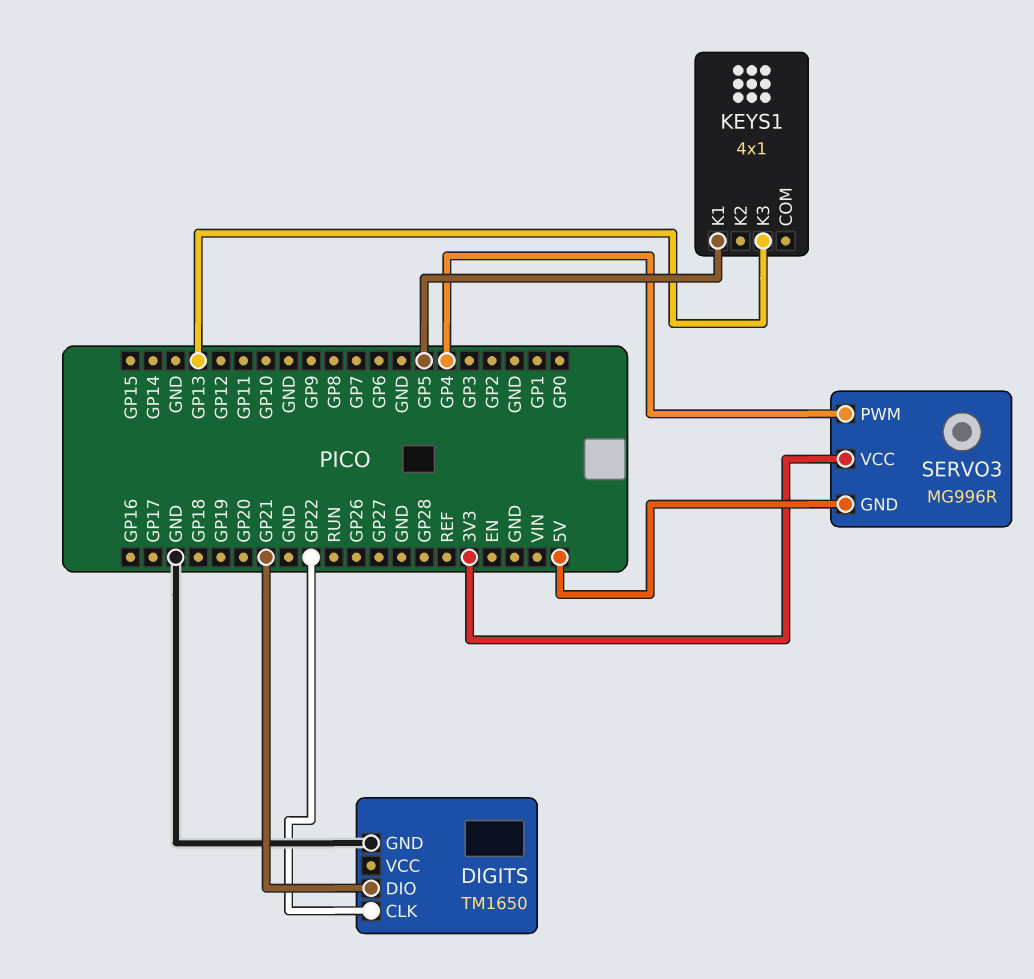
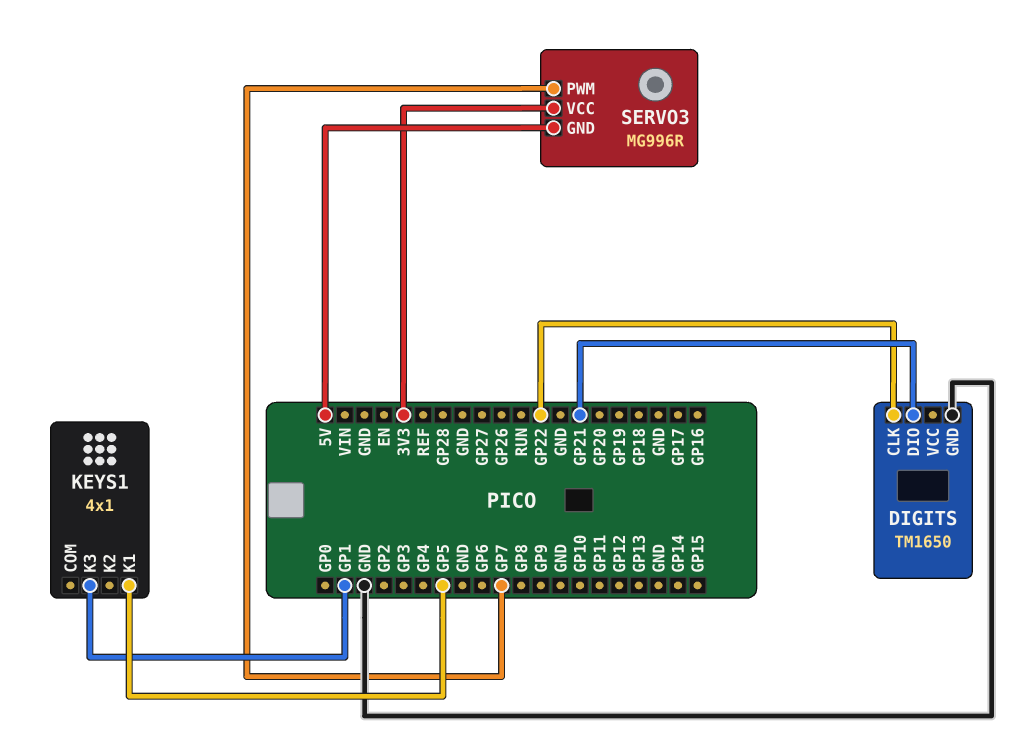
KEYS1 pin K3: GP13 -> GP1
SERVO3 pin PWM: GP4 -> GP7

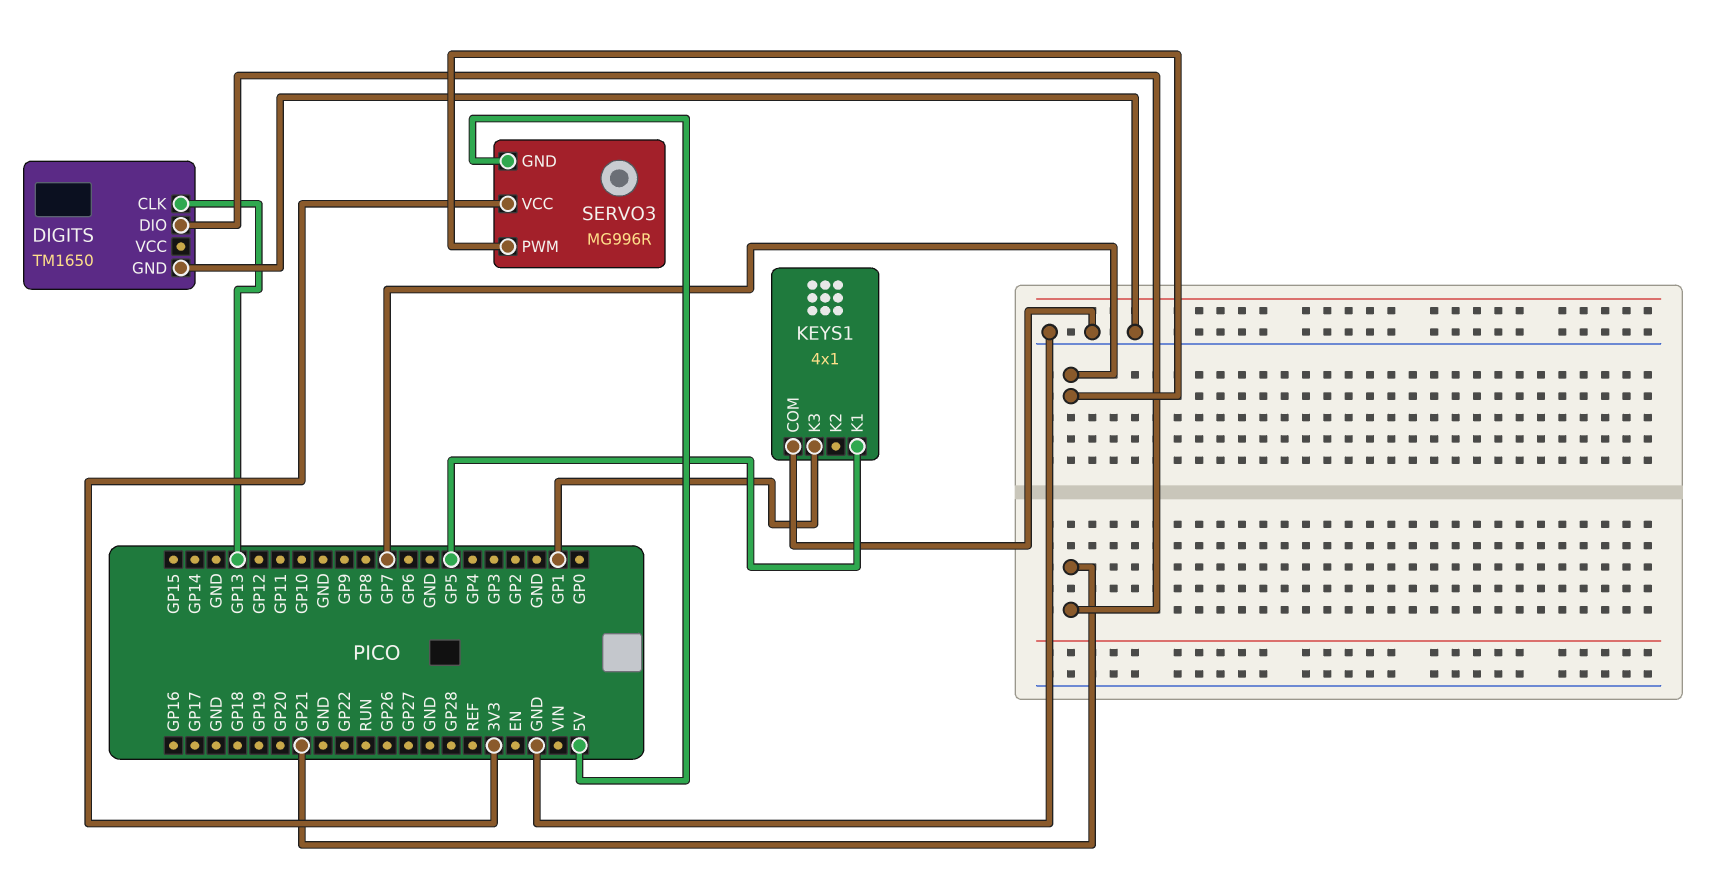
DIGITS pin CLK: GP22 -> GP13
KEYS1 pin COM: none -> GND

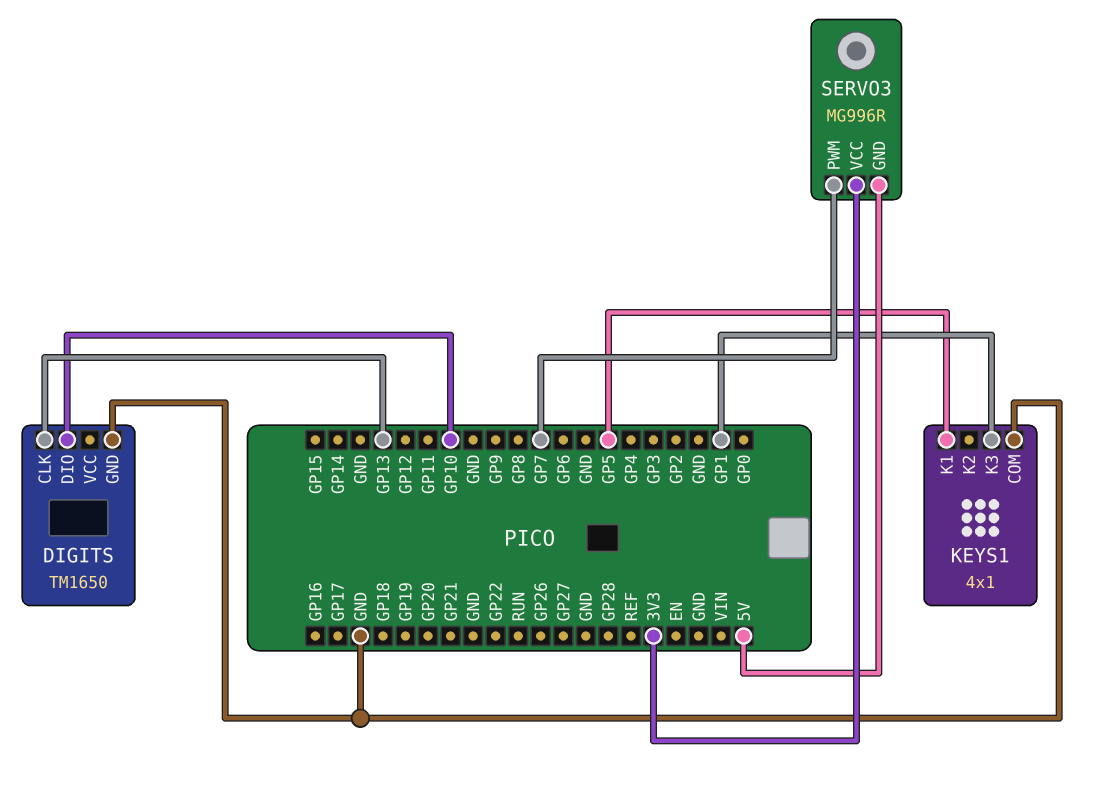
DIGITS pin DIO: GP21 -> GP10

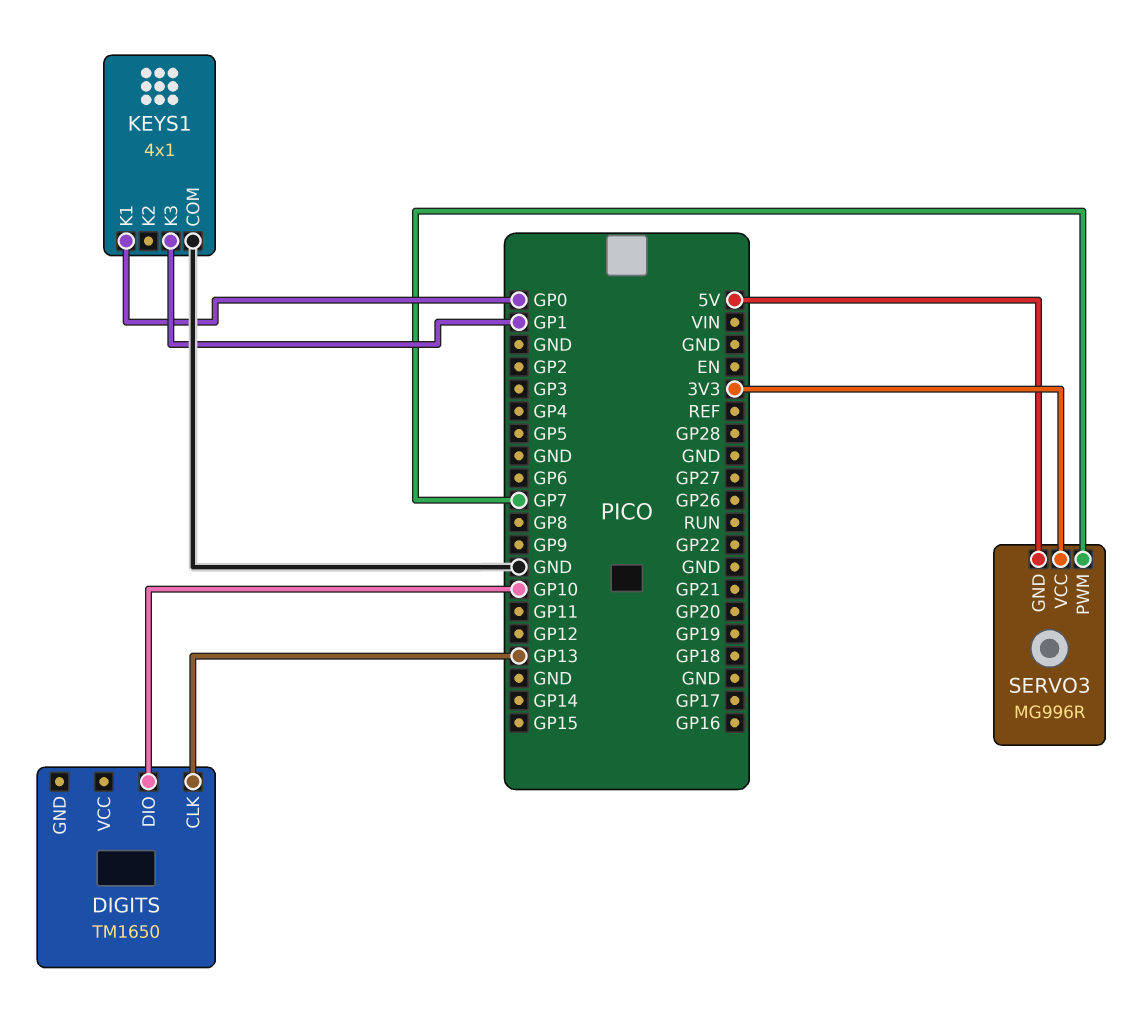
DIGITS pin GND: GND -> none
KEYS1 pin K1: GP5 -> GP0

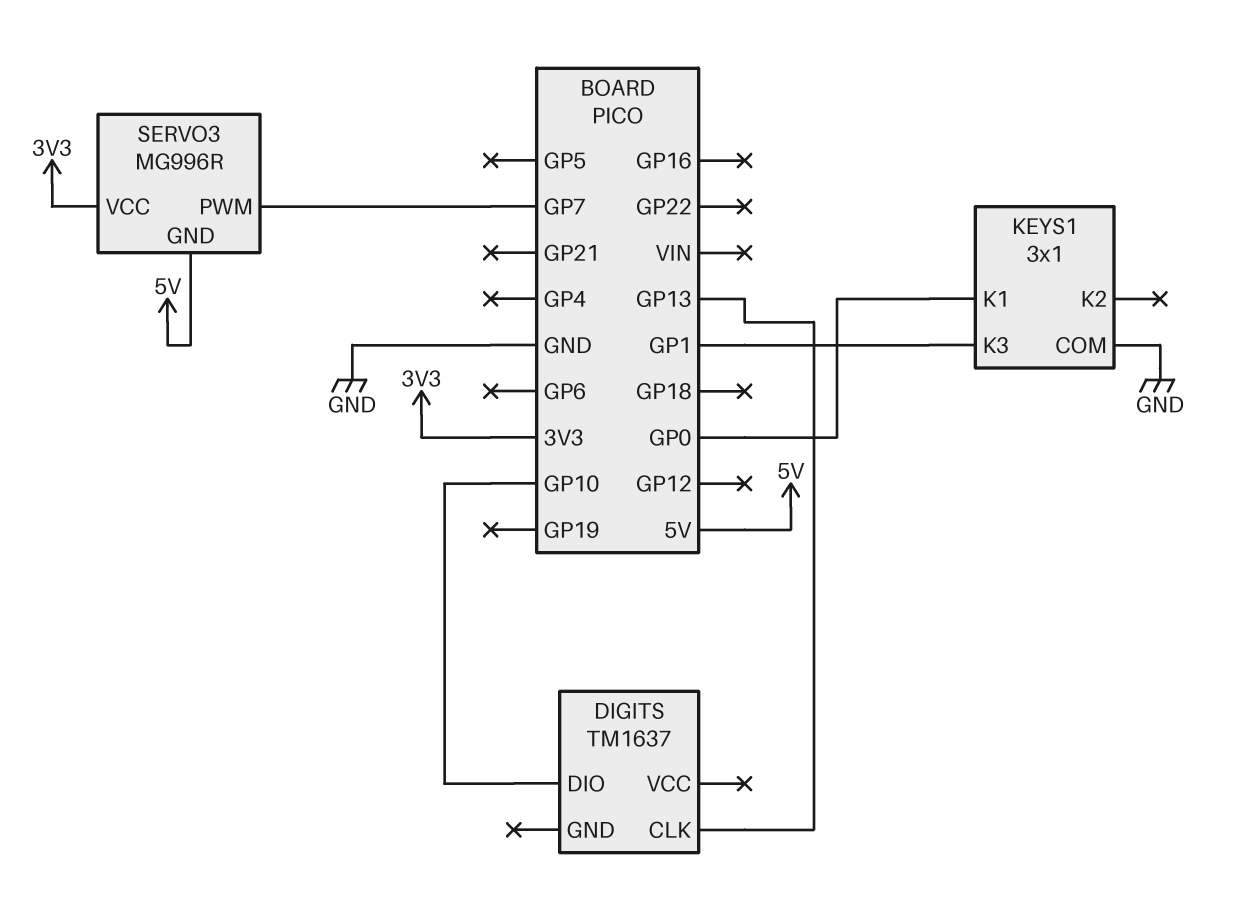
DIGITS: TM1650 -> TM1637
KEYS1: 4x1 -> 3x1

